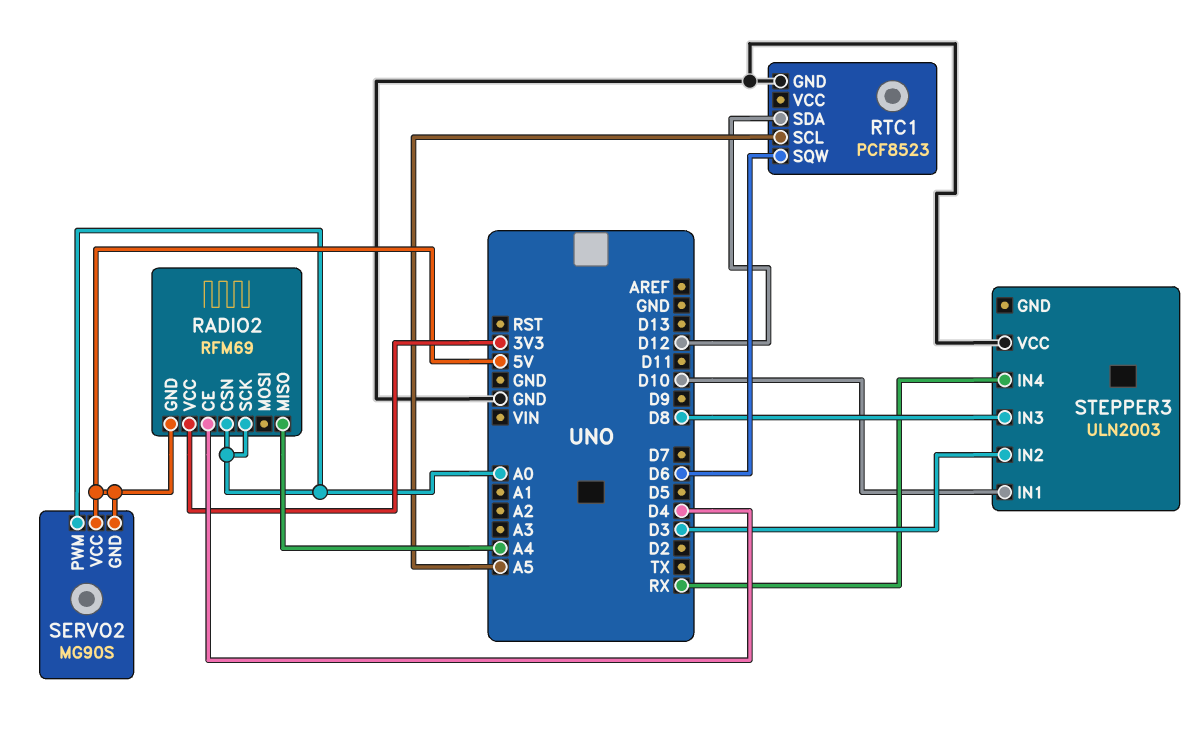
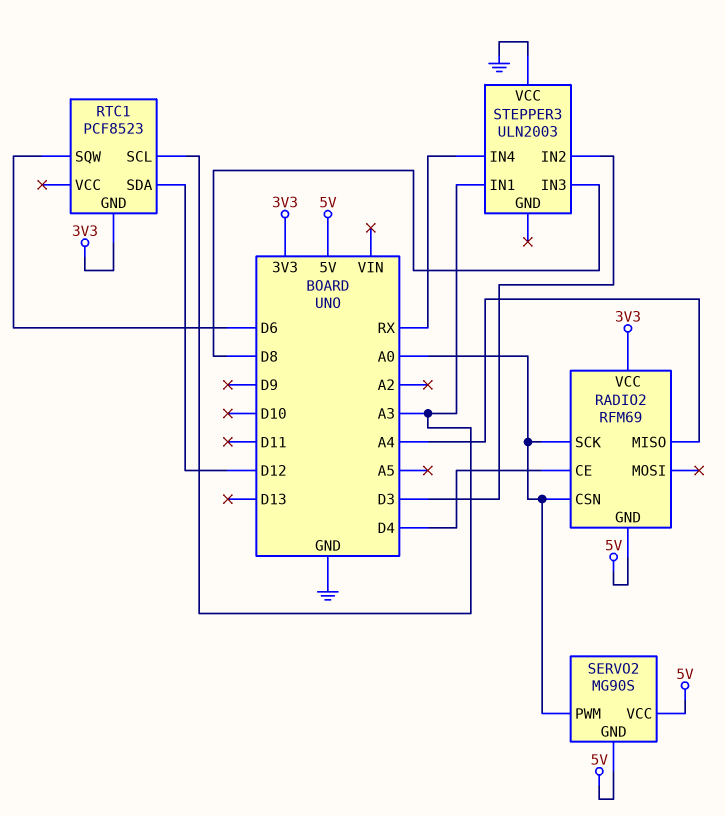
RTC1 pin GND: GND -> 3V3
RTC1 pin SCL: A5 -> A3
STEPPER3 pin IN1: D10 -> A3

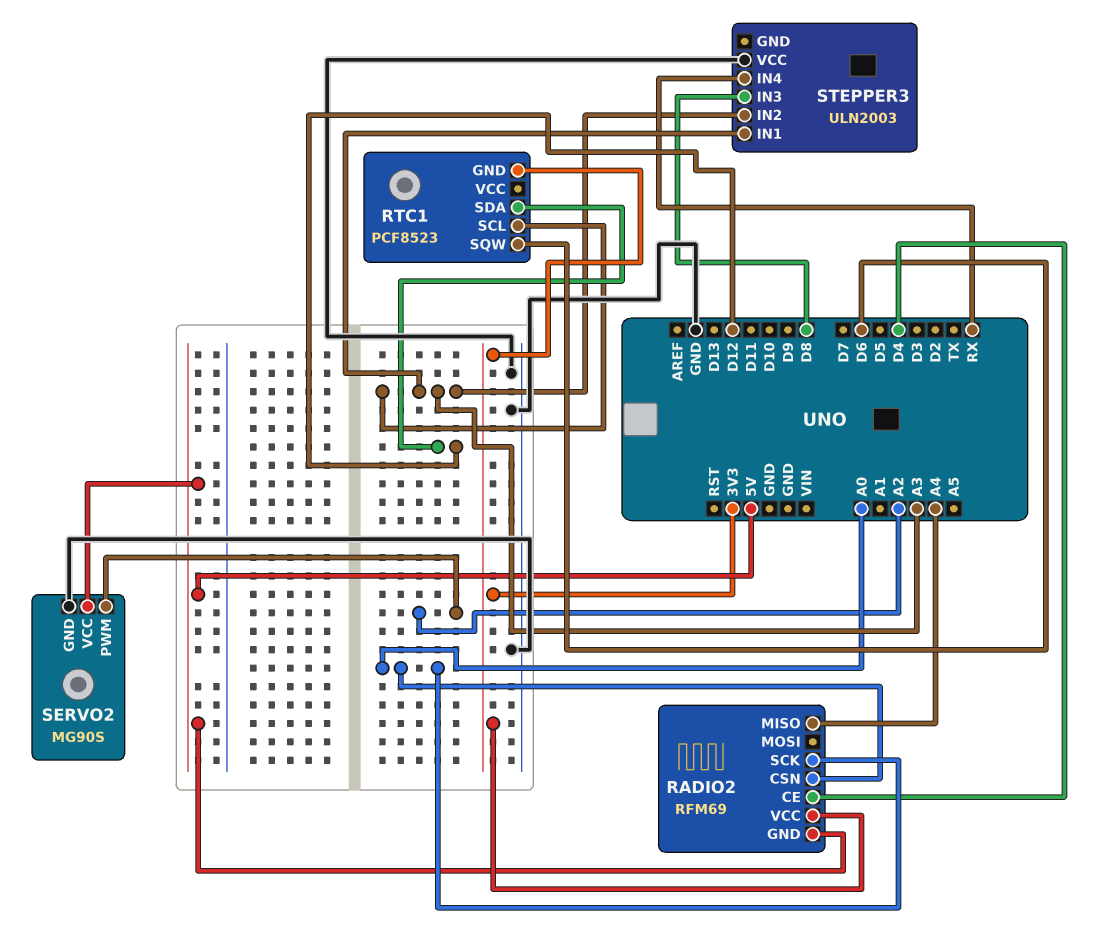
SERVO2 pin GND: 5V -> GND
SERVO2 pin PWM: A0 -> A2
STEPPER3 pin IN2: D3 -> A3

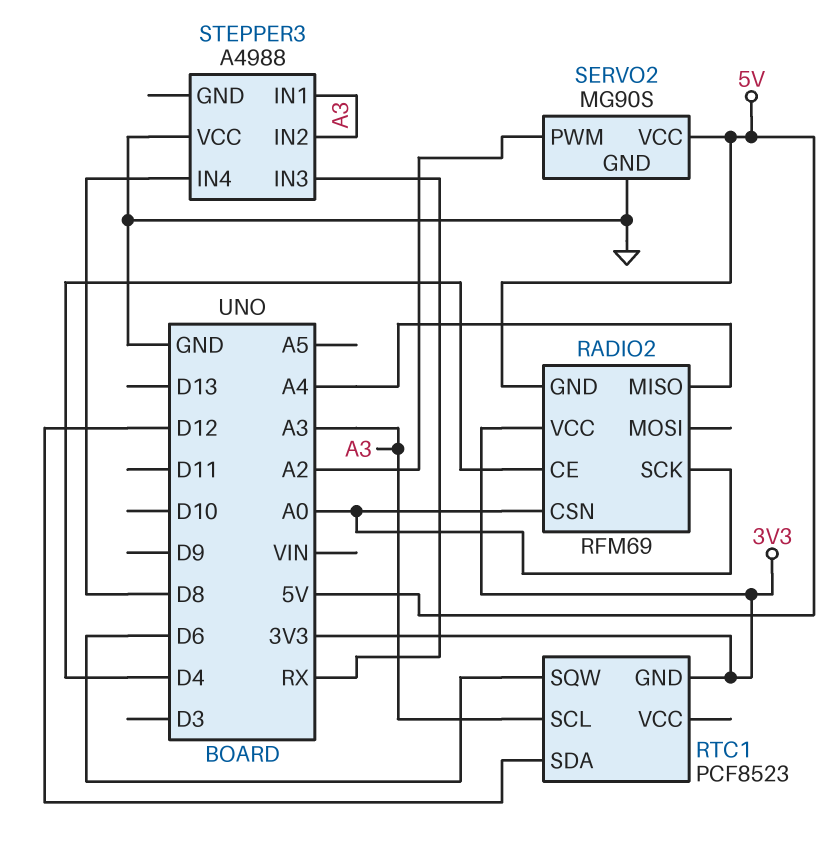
STEPPER3: ULN2003 -> A4988
STEPPER3 pin IN3: D8 -> RX
STEPPER3 pin IN4: RX -> D8

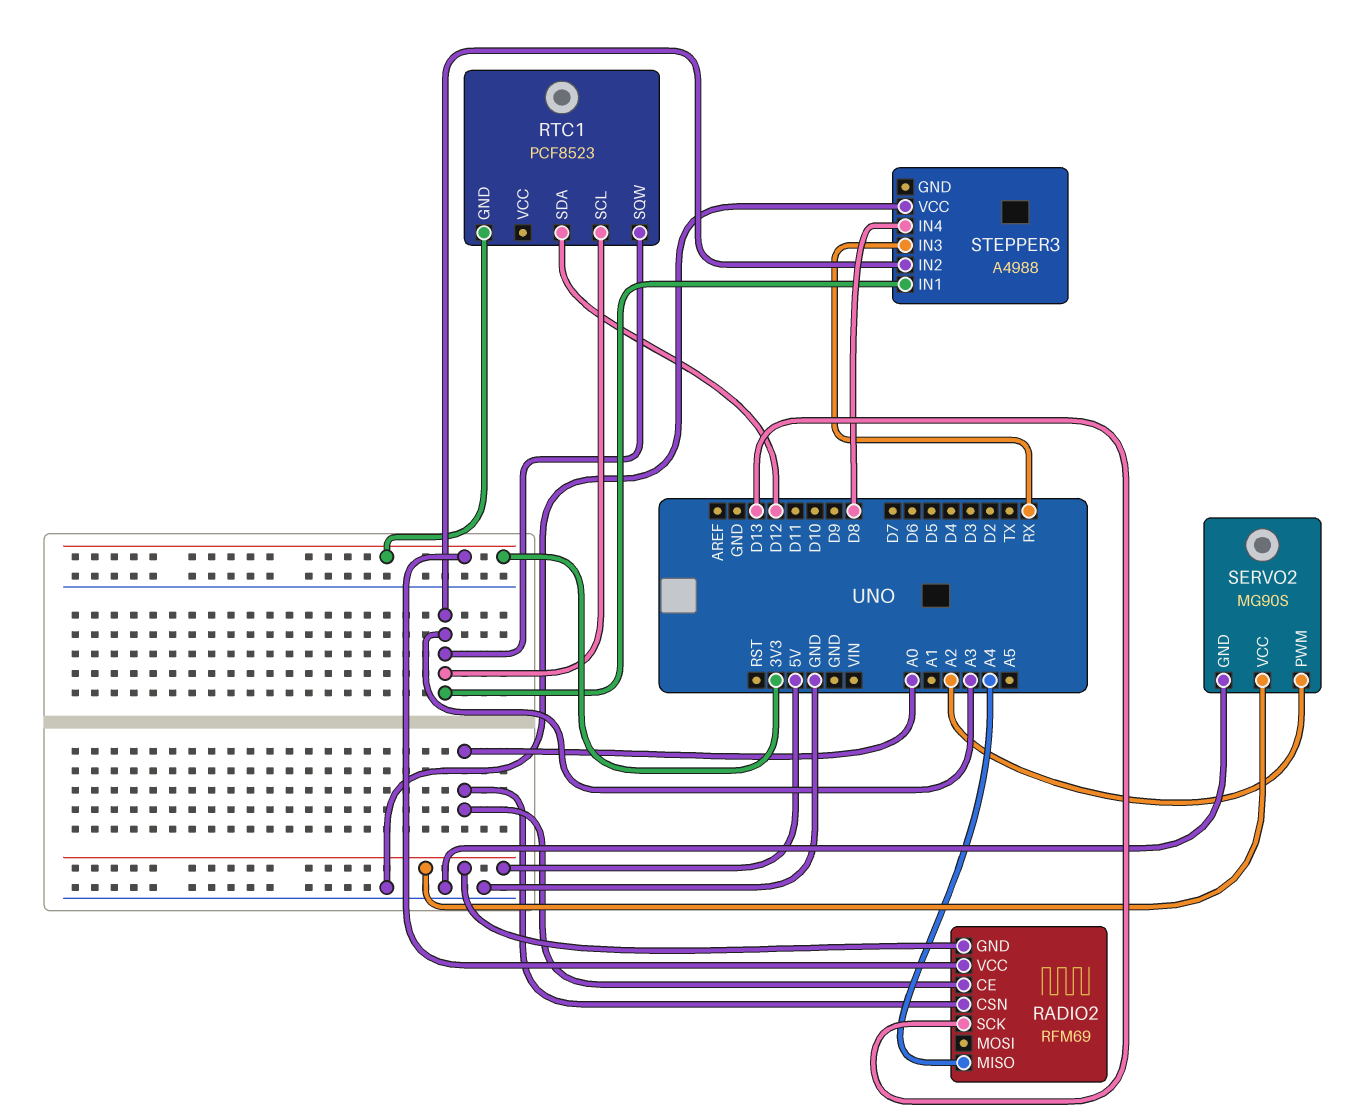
RADIO2 pin CE: D4 -> A0
RADIO2 pin SCK: A0 -> D13
RTC1 pin SQW: D6 -> A3

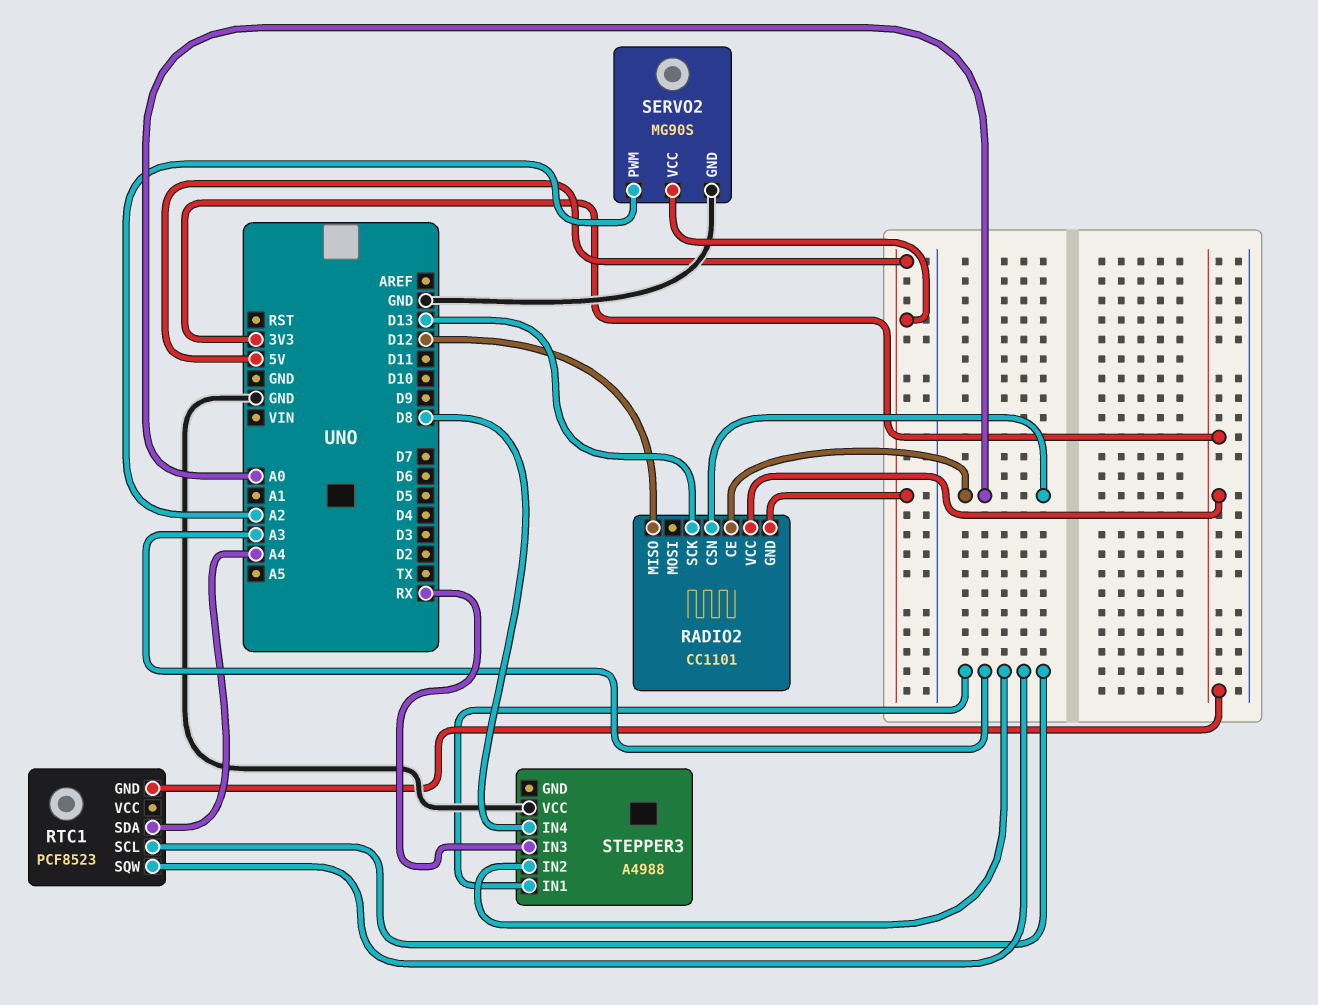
RADIO2: RFM69 -> CC1101
RADIO2 pin MISO: A4 -> D12
RTC1 pin SDA: D12 -> A4

